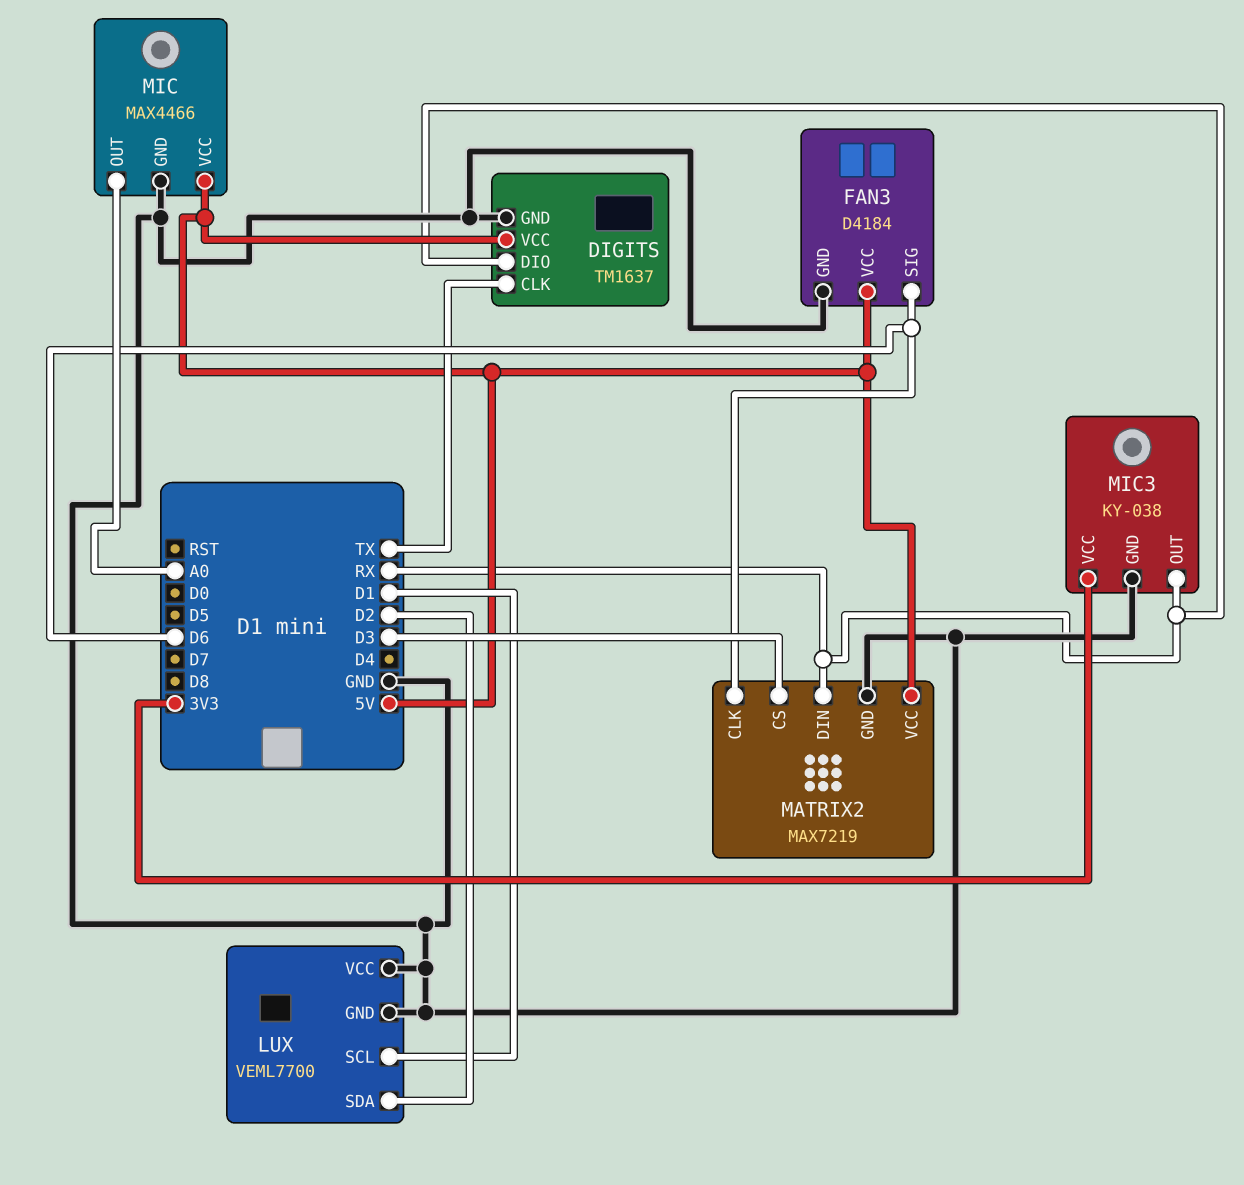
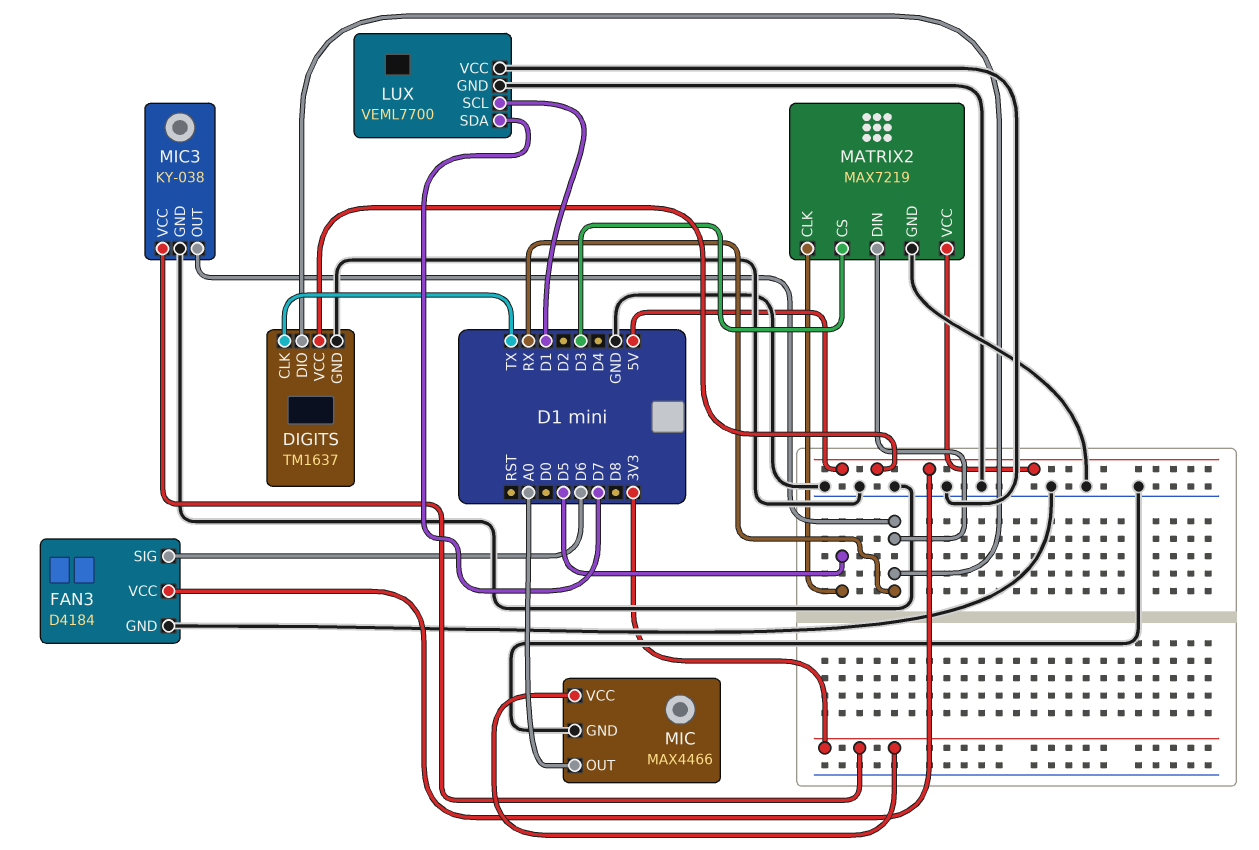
LUX pin SDA: D2 -> D7
MATRIX2 pin CLK: D6 -> D5
MIC pin VCC: 5V -> 3V3

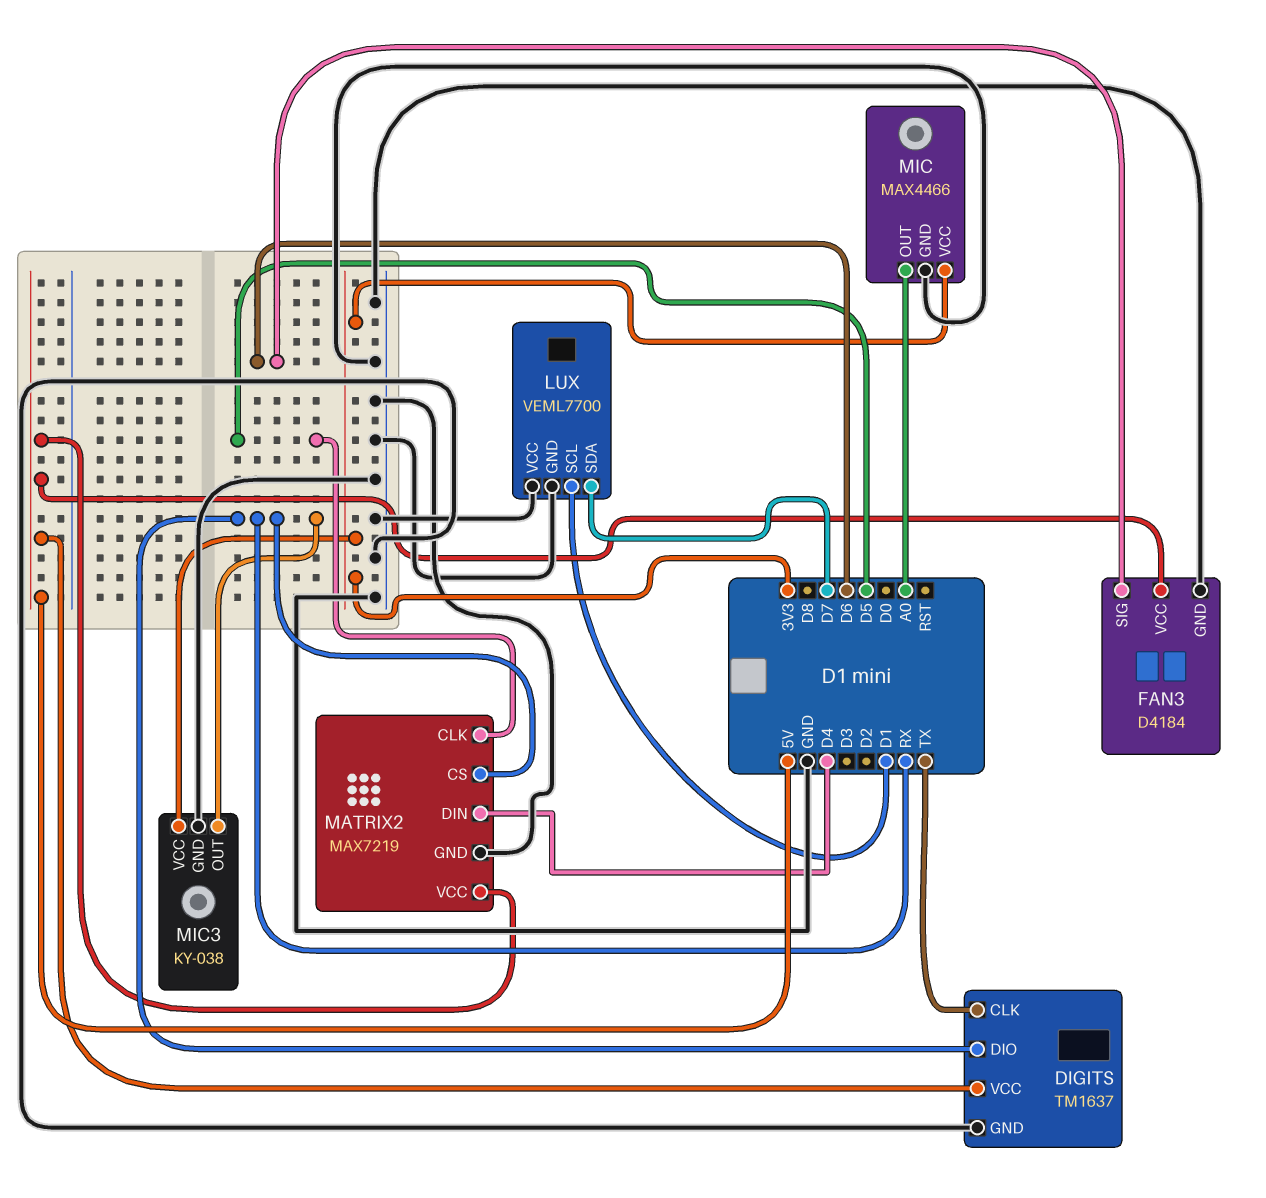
MATRIX2 pin CS: D3 -> RX
MATRIX2 pin DIN: RX -> D4

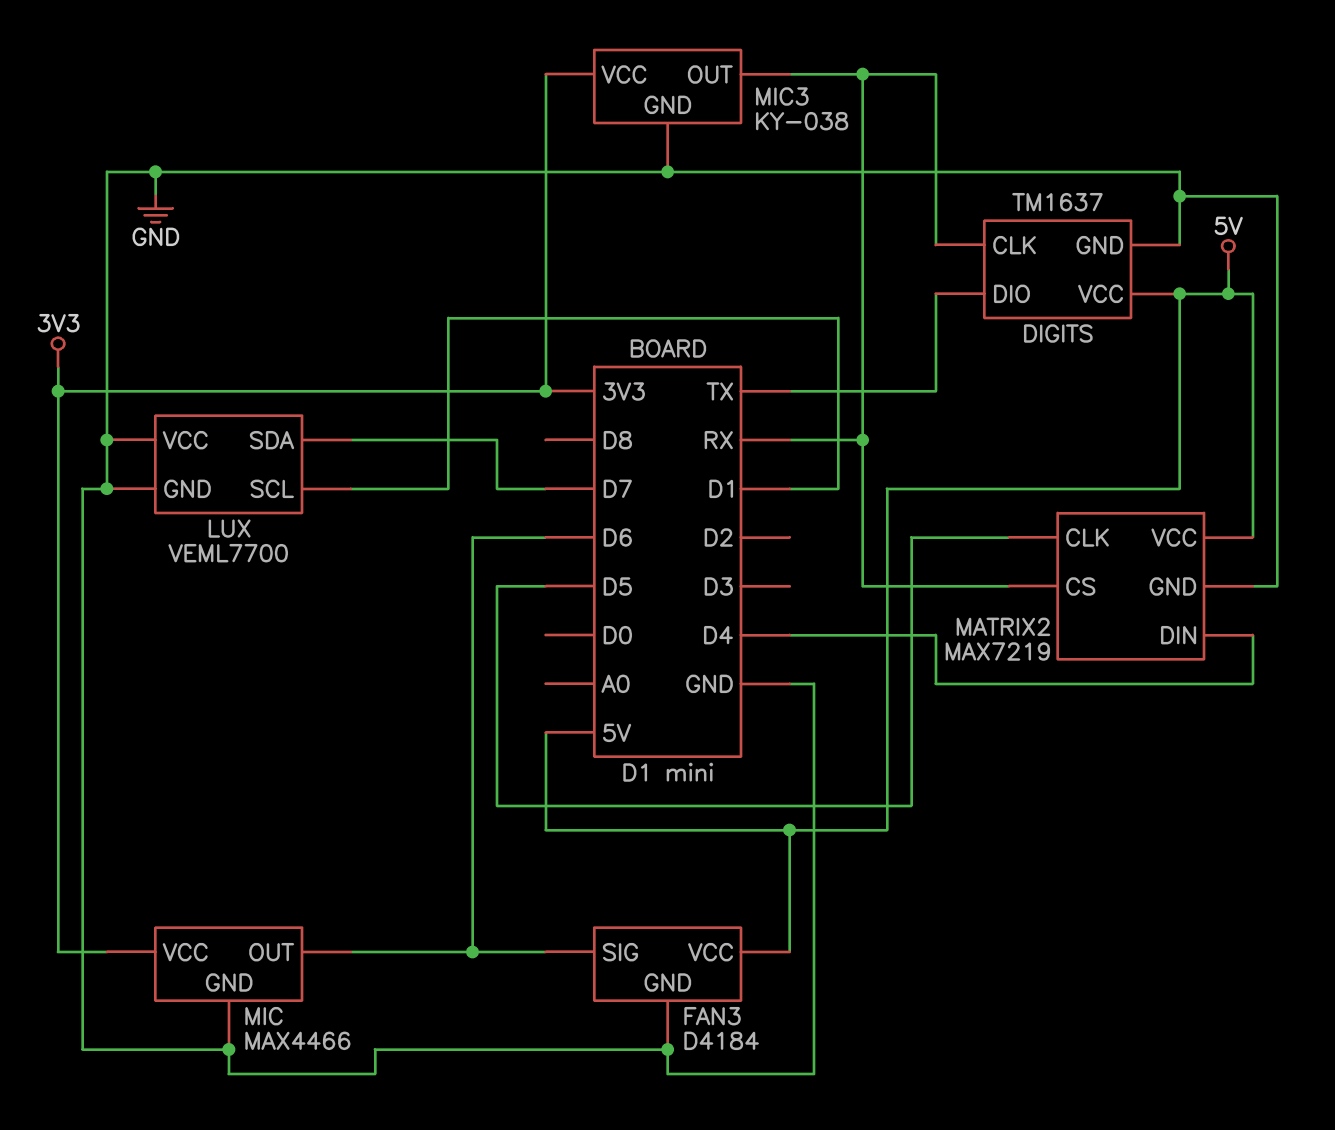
DIGITS pin CLK: TX -> RX
DIGITS pin DIO: RX -> TX
MIC pin OUT: A0 -> D6

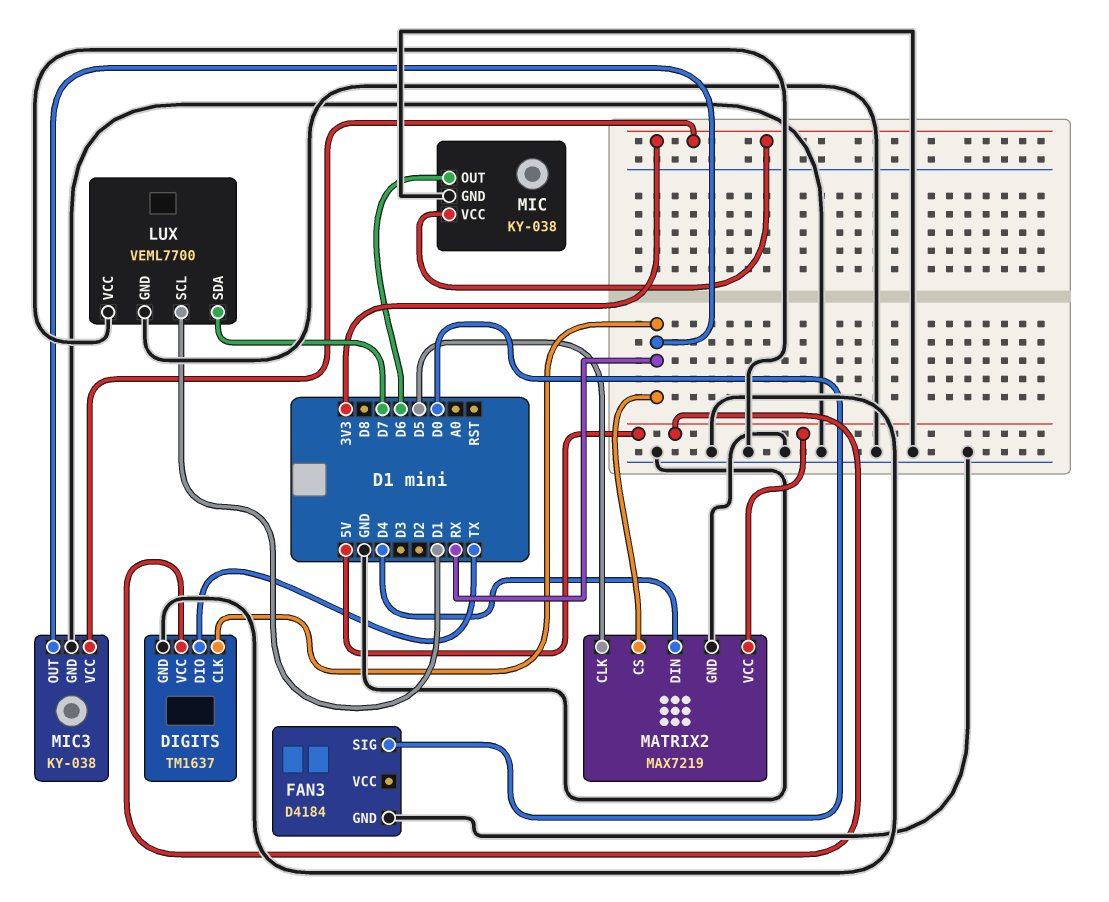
FAN3 pin SIG: D6 -> D0
FAN3 pin VCC: 5V -> none
MIC: MAX4466 -> KY-038

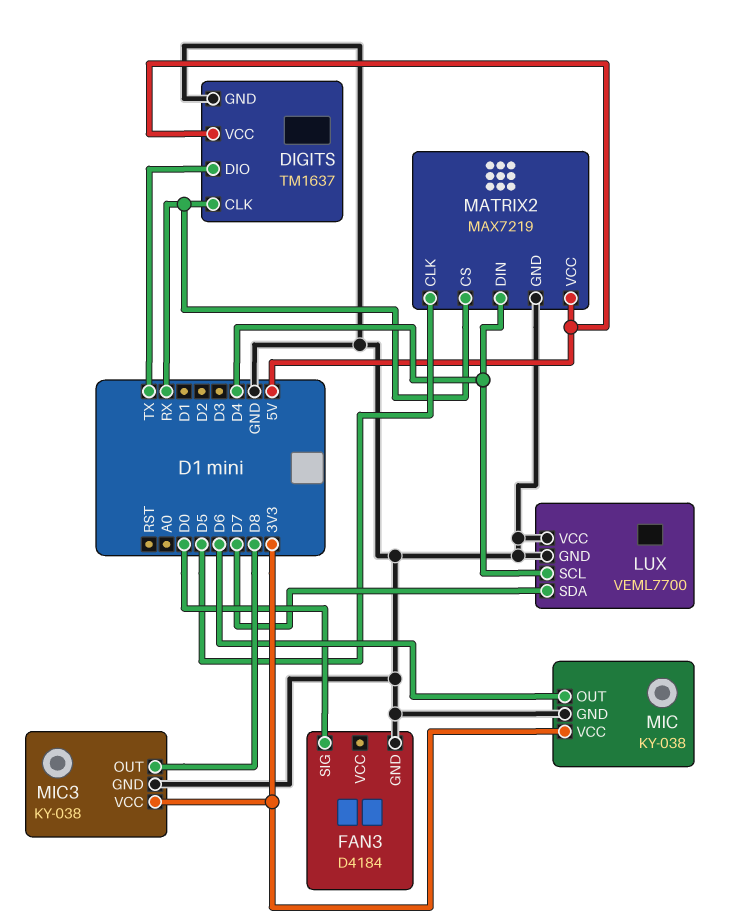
LUX pin SCL: D1 -> D4
MIC3 pin OUT: RX -> D8

